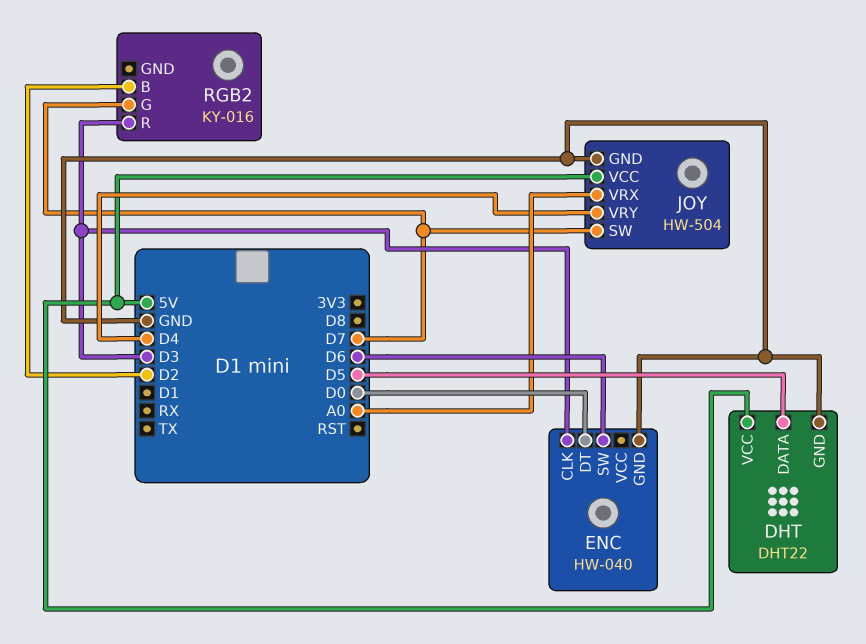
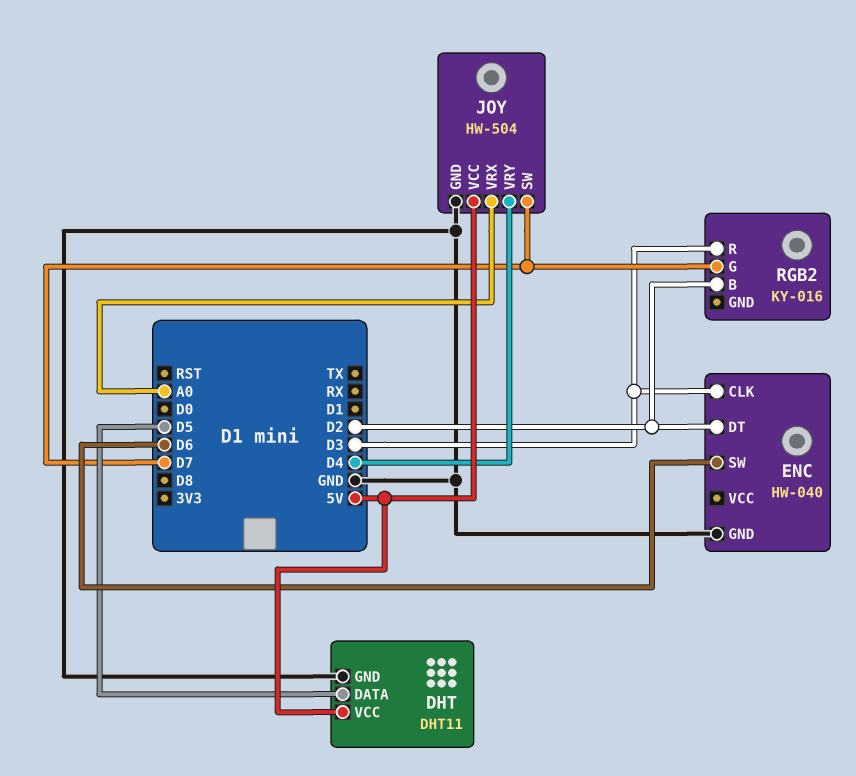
DHT: DHT22 -> DHT11
ENC pin DT: D0 -> D2

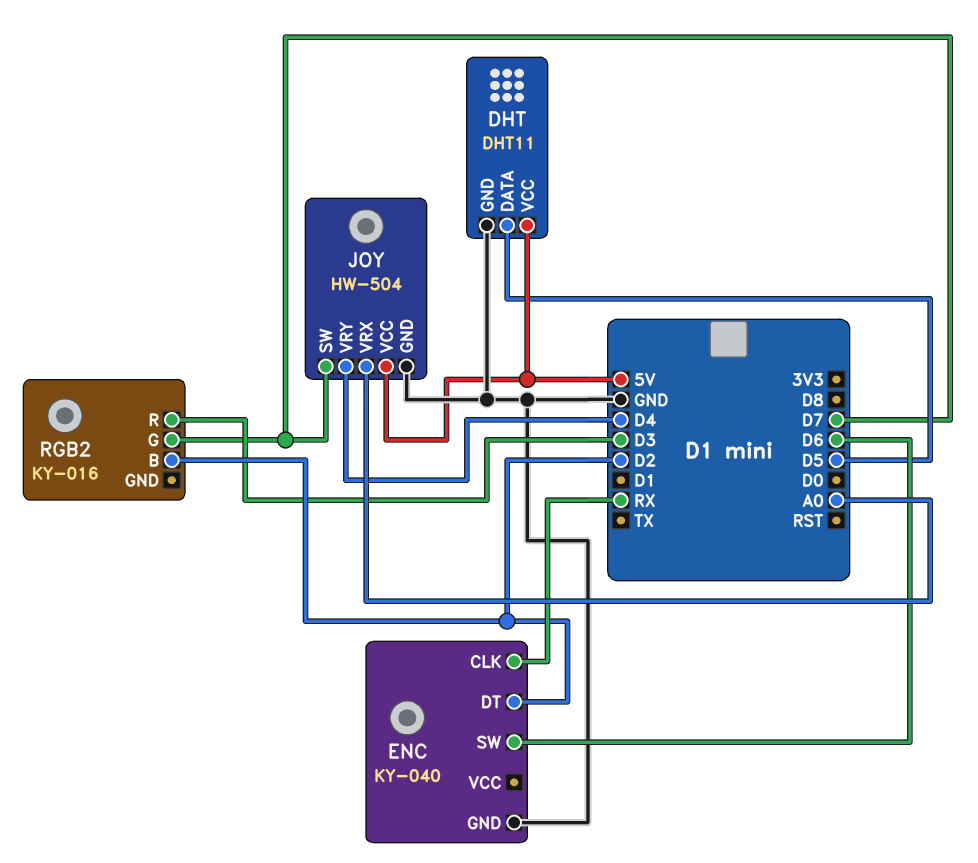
ENC: HW-040 -> KY-040
ENC pin CLK: D3 -> RX

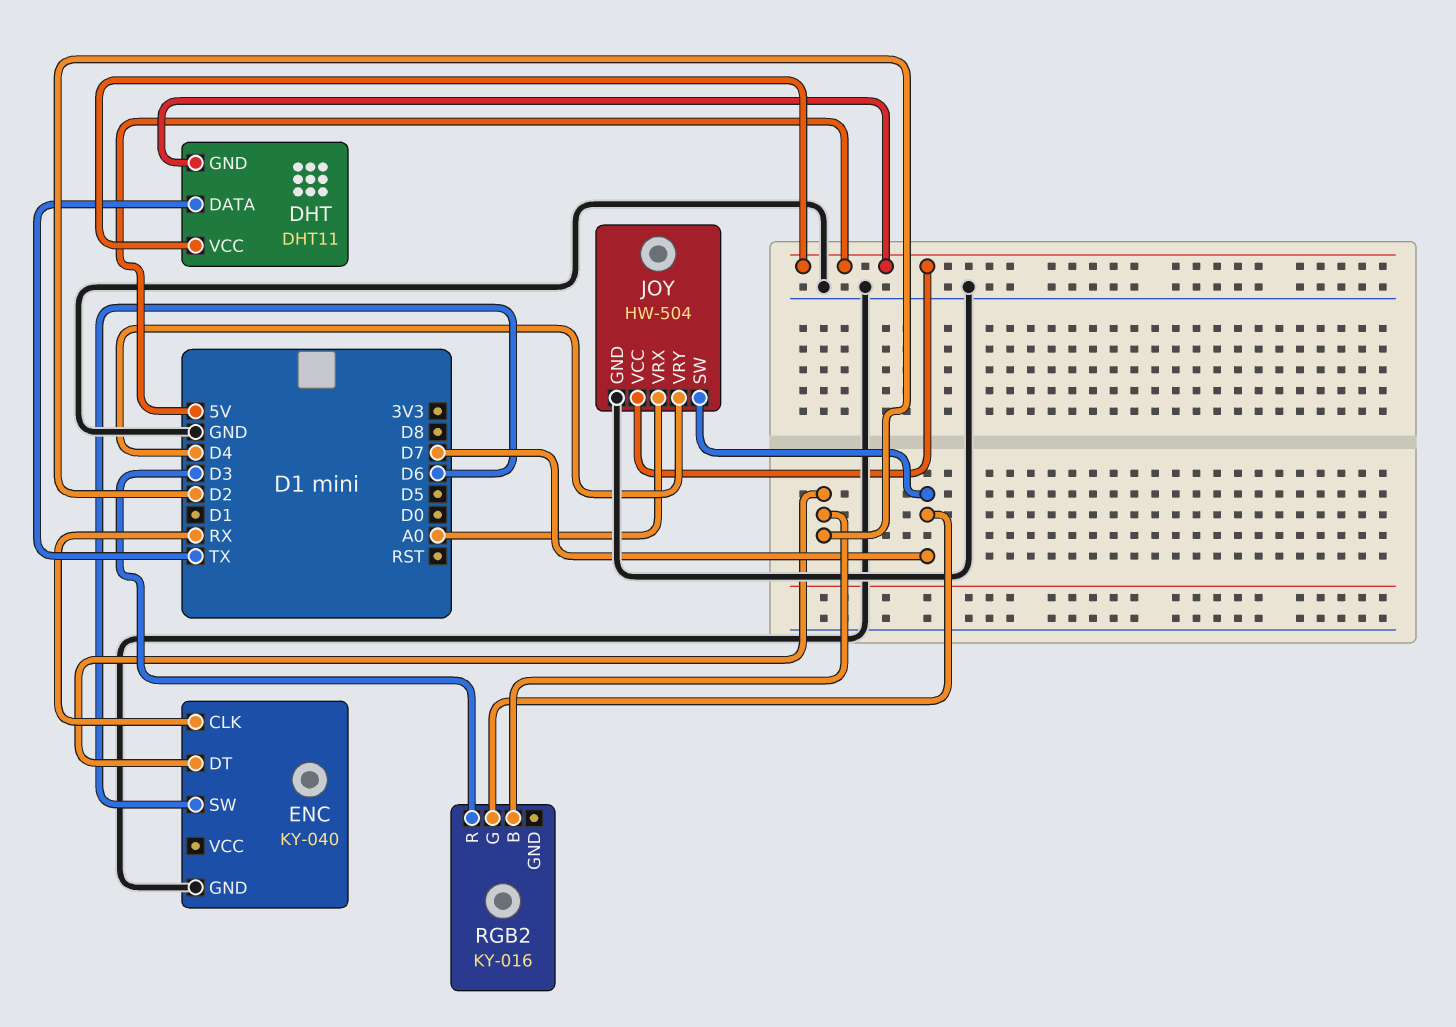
DHT pin DATA: D5 -> TX
DHT pin GND: GND -> 5V

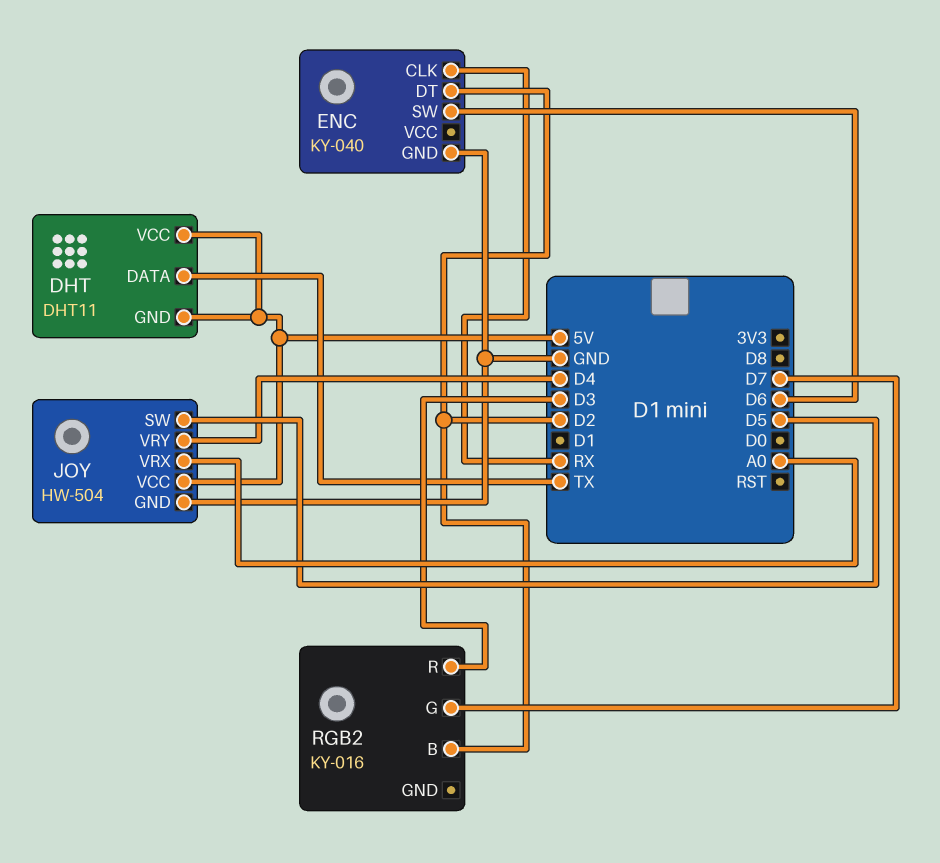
JOY pin SW: D7 -> D5

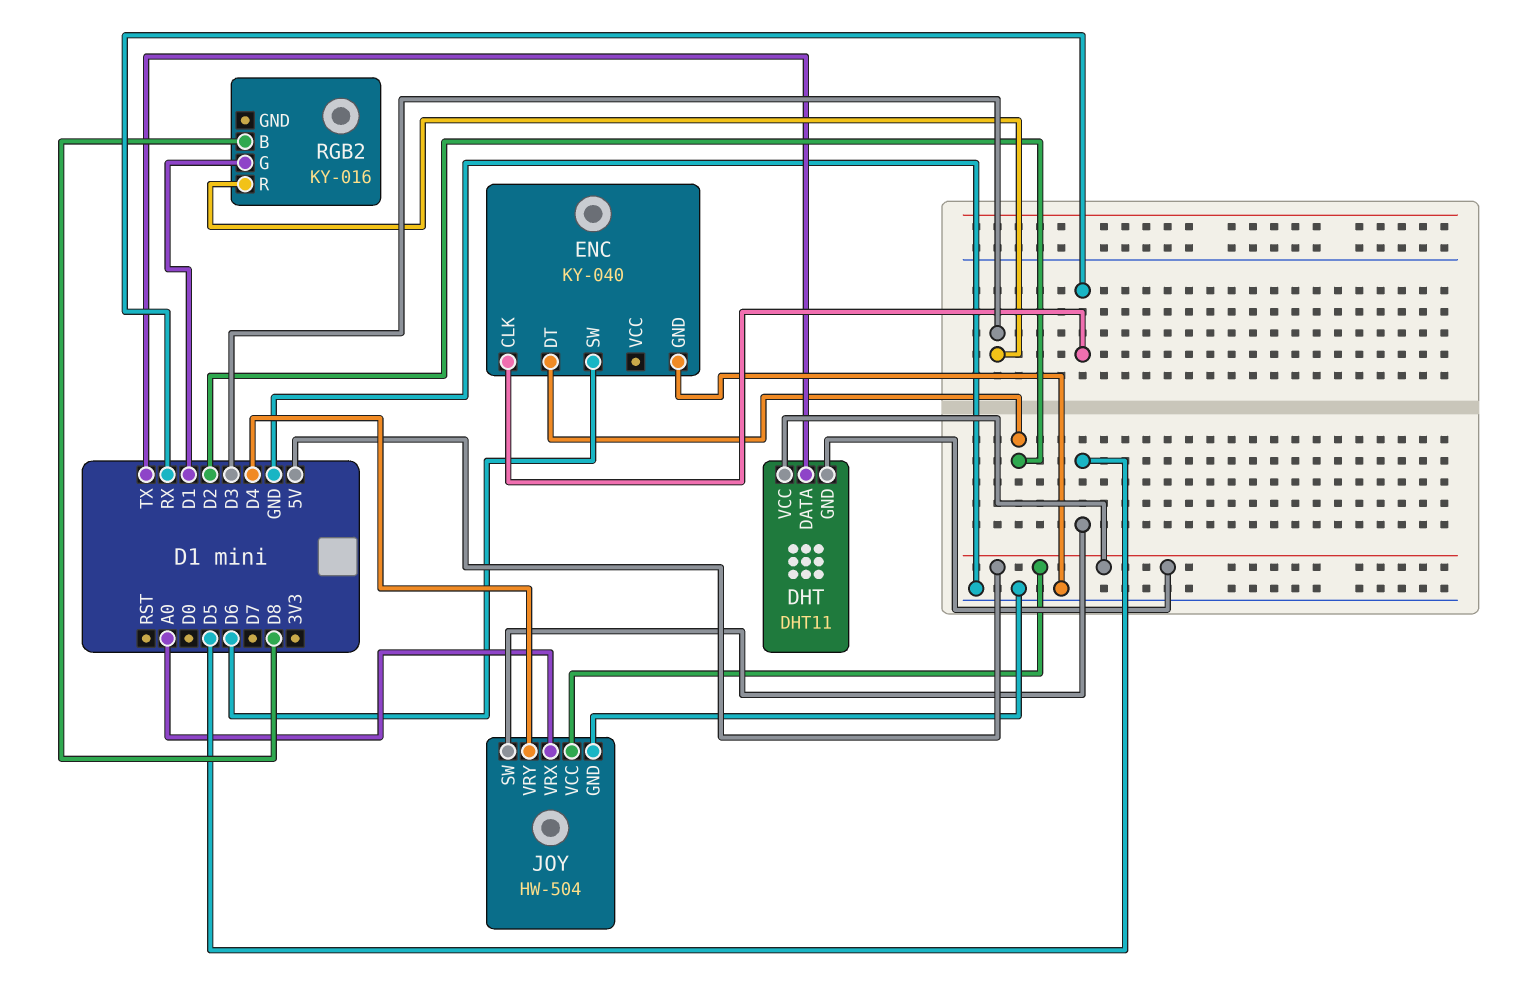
RGB2 pin B: D2 -> D8
RGB2 pin G: D7 -> D1

